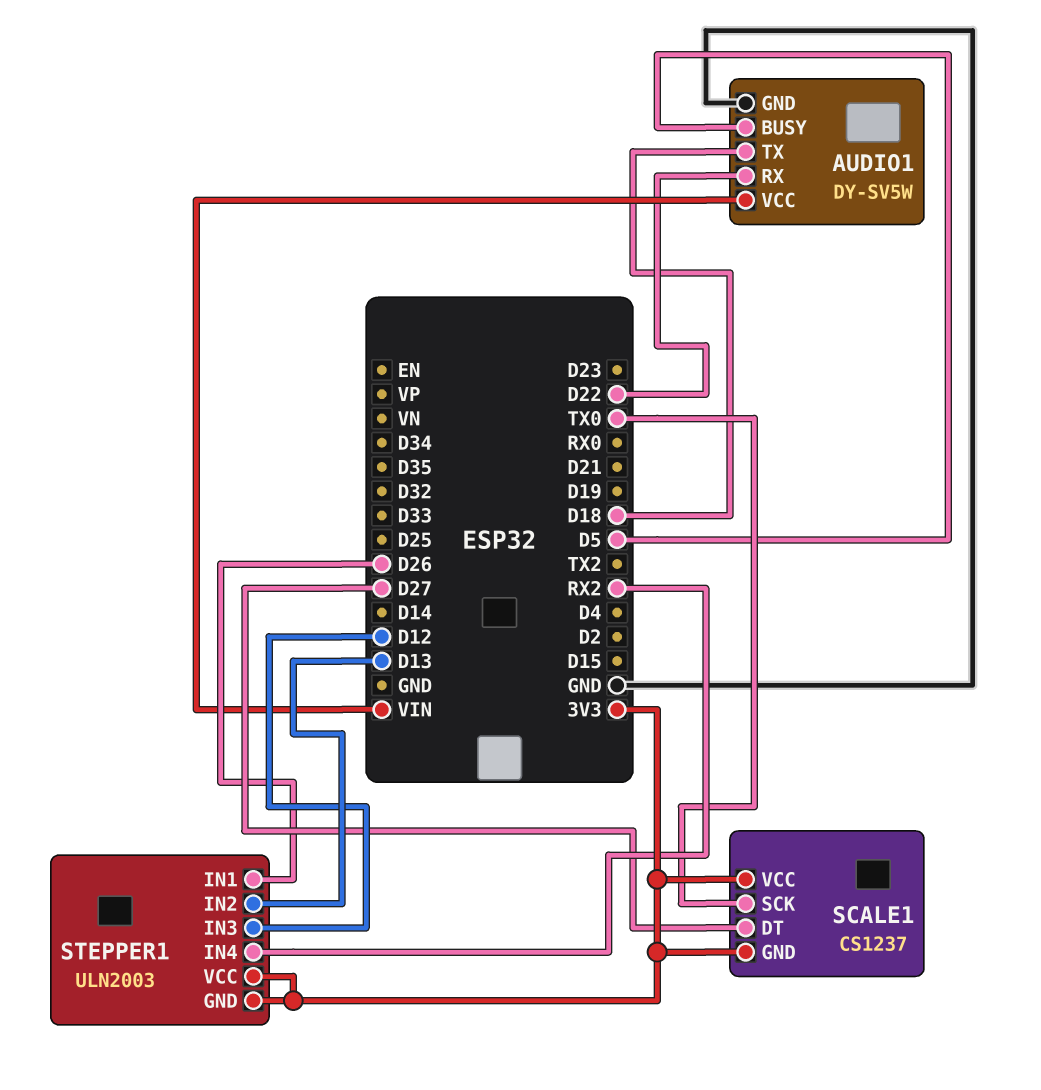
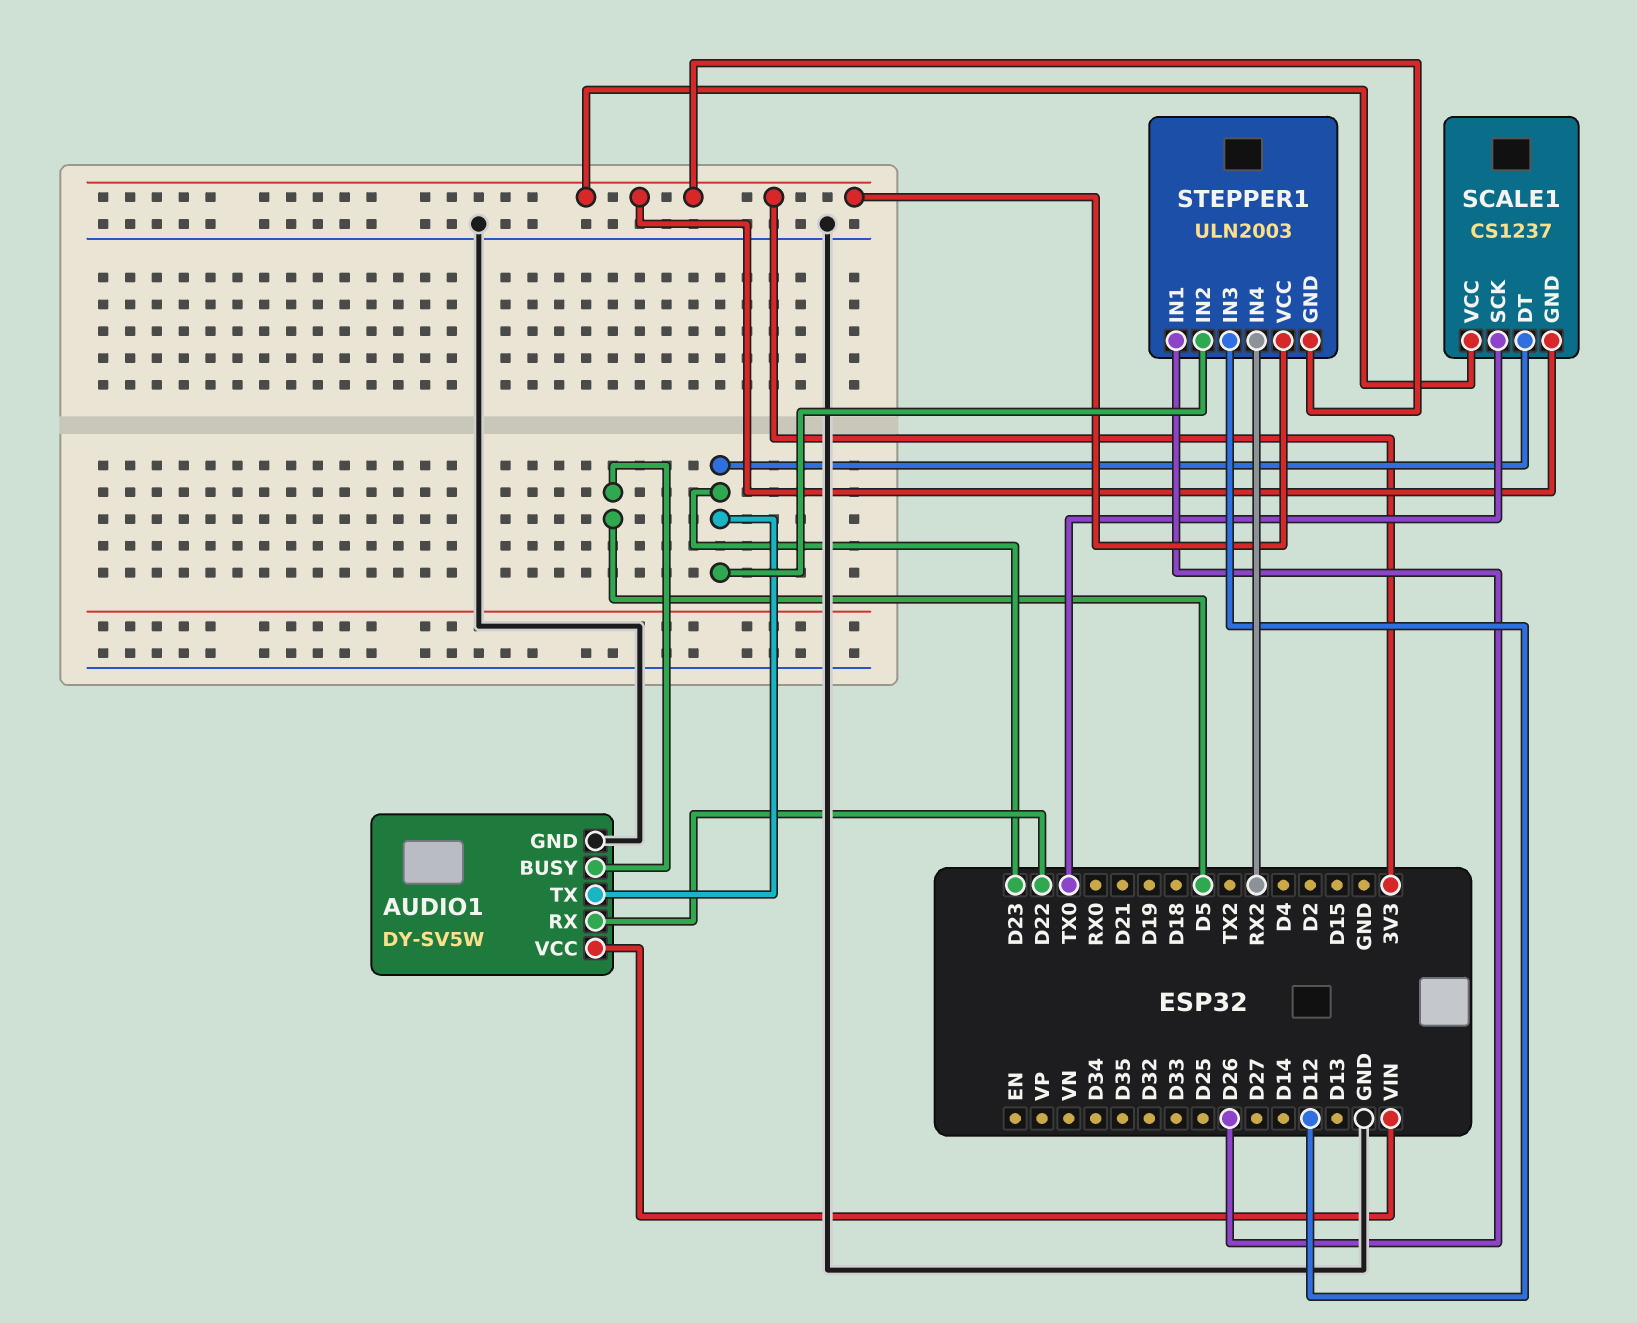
AUDIO1 pin TX: D18 -> D23
SCALE1 pin DT: D27 -> D23
STEPPER1 pin IN2: D13 -> D23

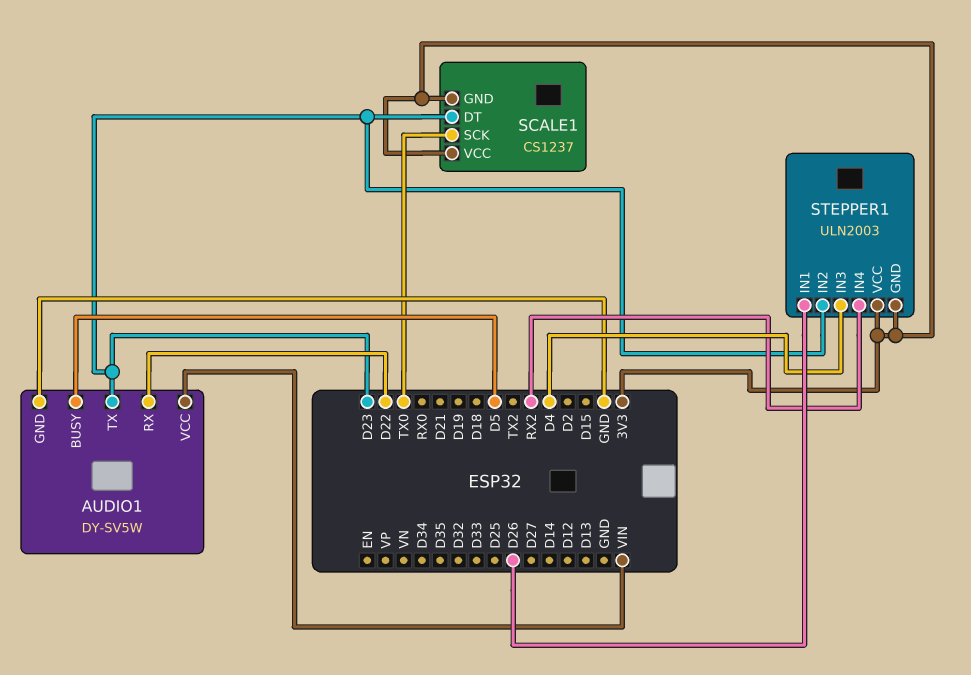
STEPPER1 pin IN3: D12 -> D4

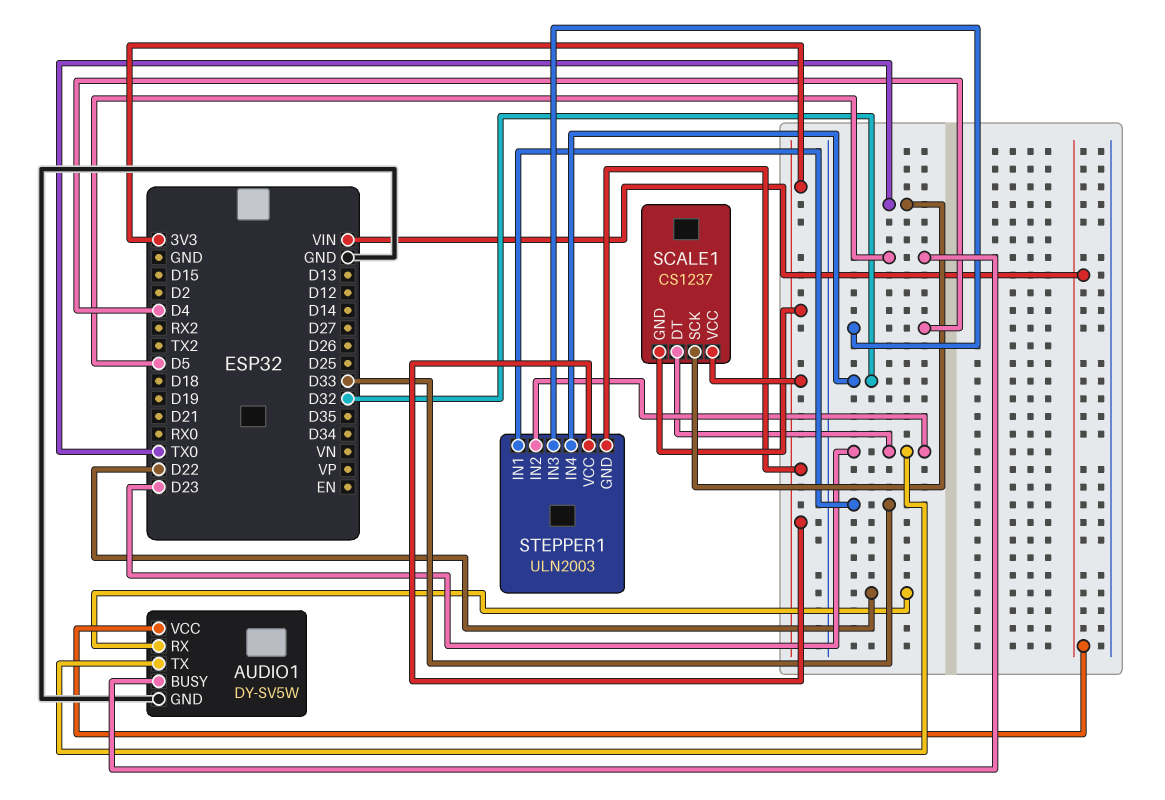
STEPPER1 pin IN1: D26 -> D33
STEPPER1 pin IN4: RX2 -> D32

